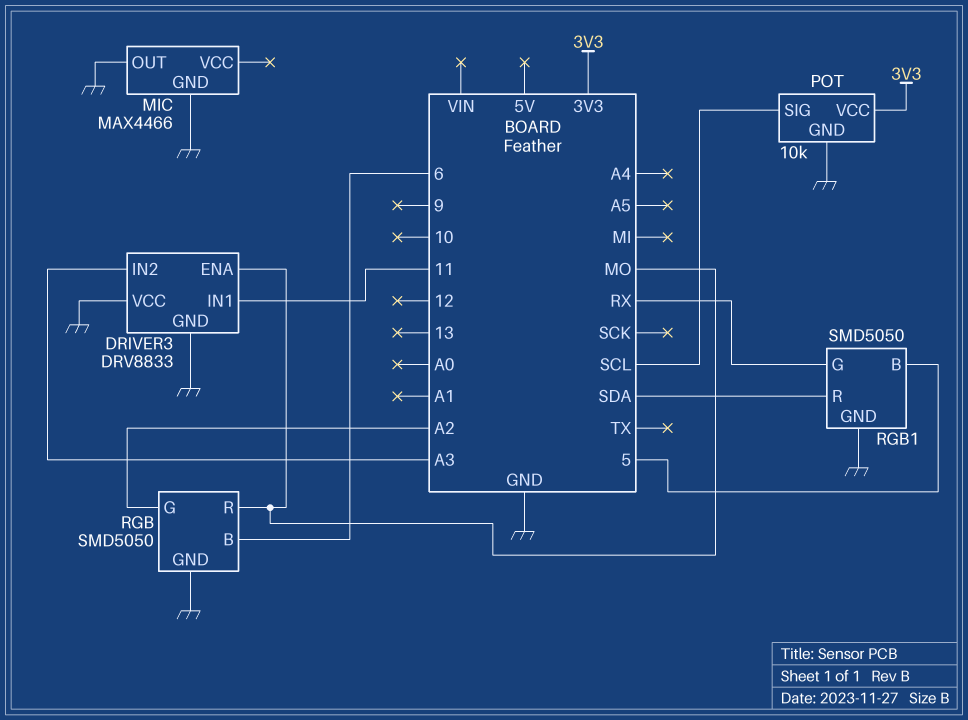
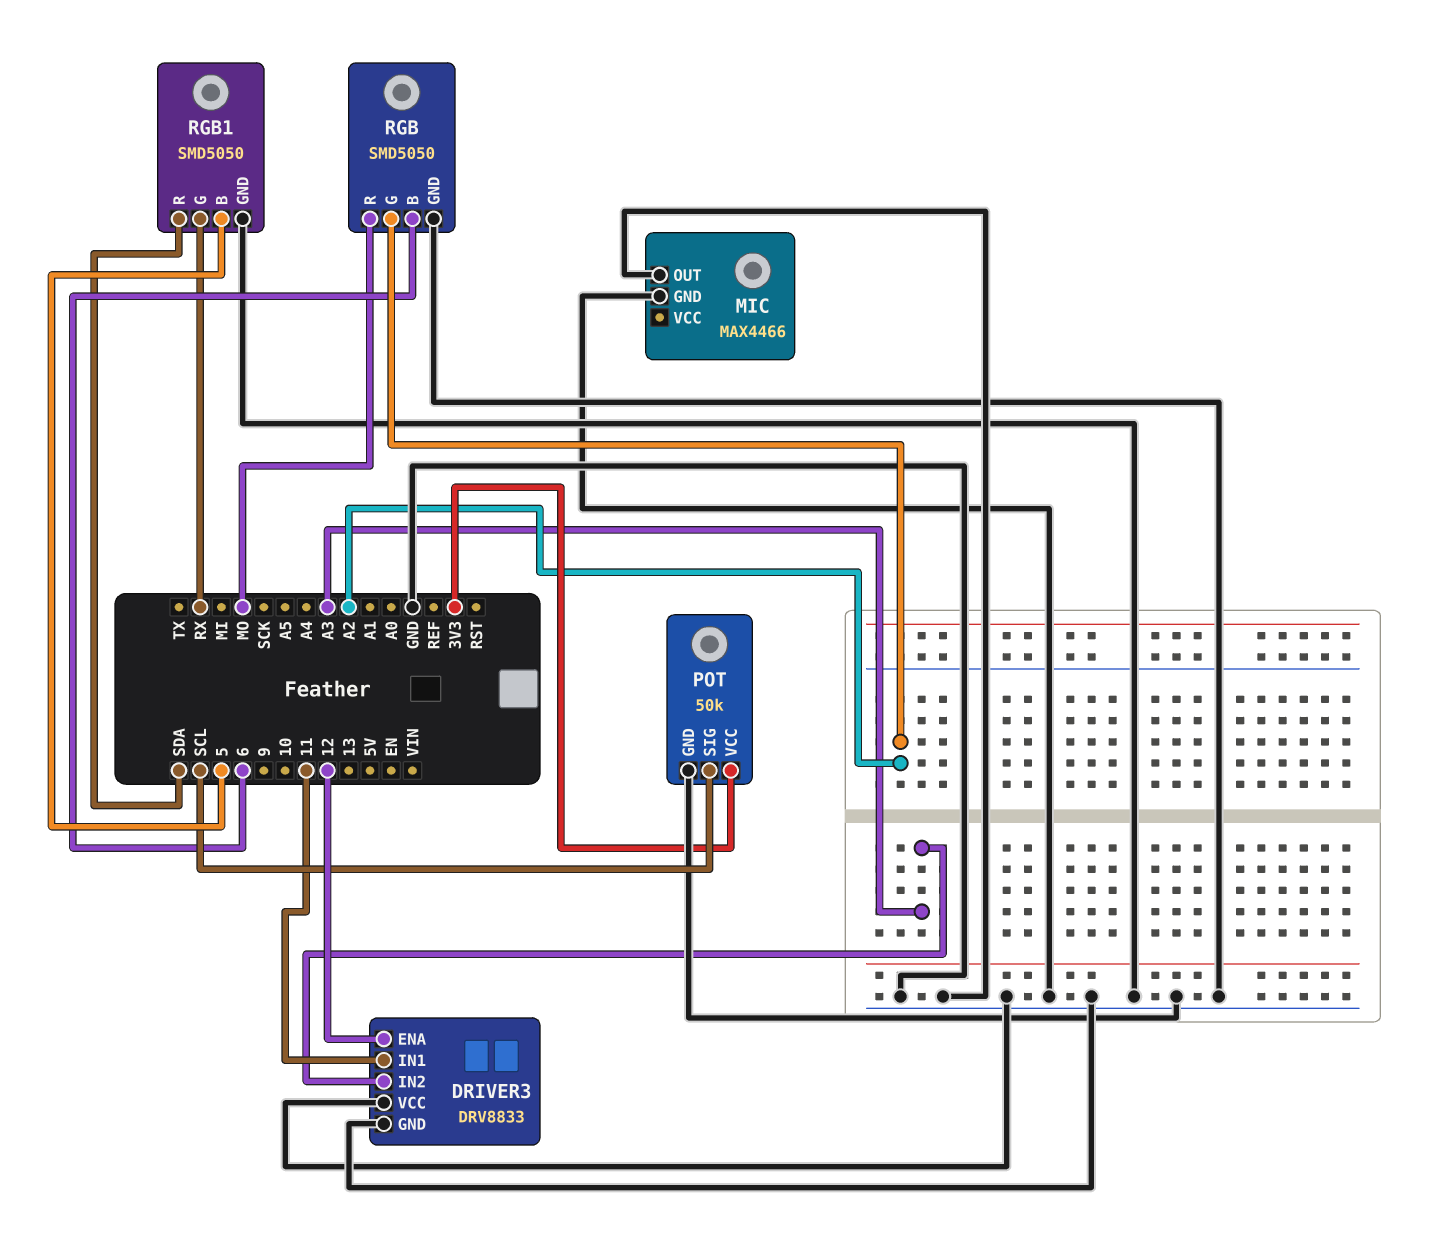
DRIVER3 pin ENA: MO -> 12
POT: 10k -> 50k

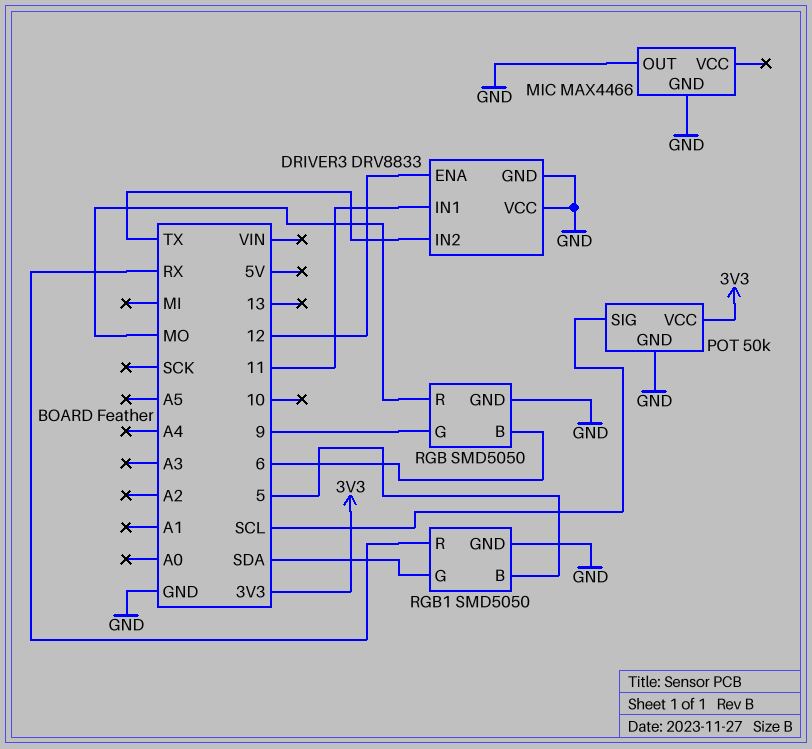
DRIVER3 pin IN2: A3 -> TX
RGB pin G: A2 -> 9
RGB1 pin G: RX -> SDA
RGB1 pin R: SDA -> RX

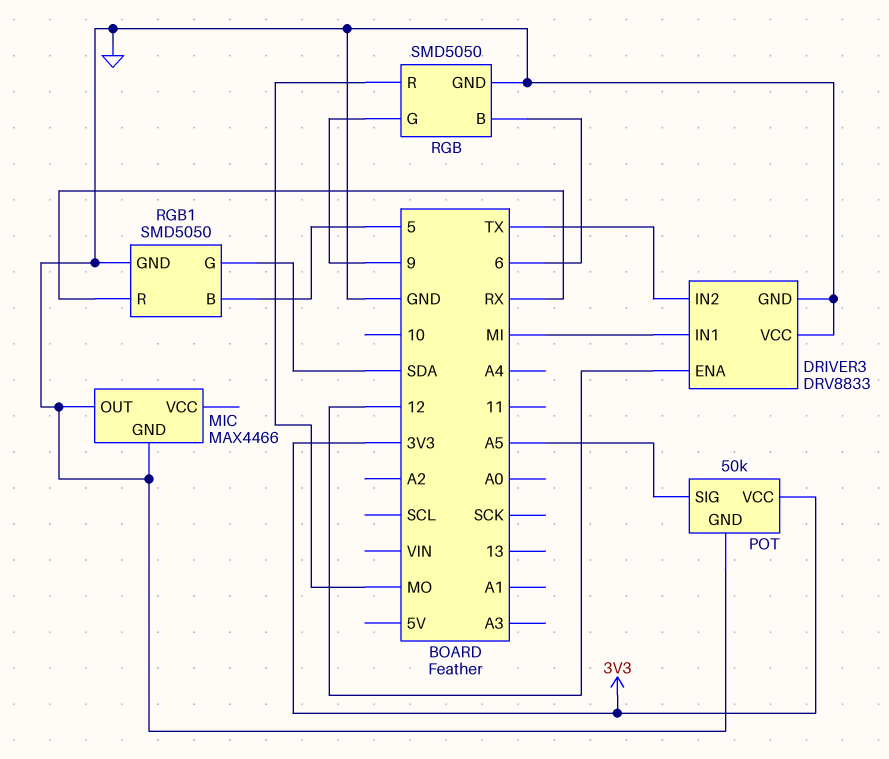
DRIVER3 pin IN1: 11 -> MI
POT pin SIG: SCL -> A5

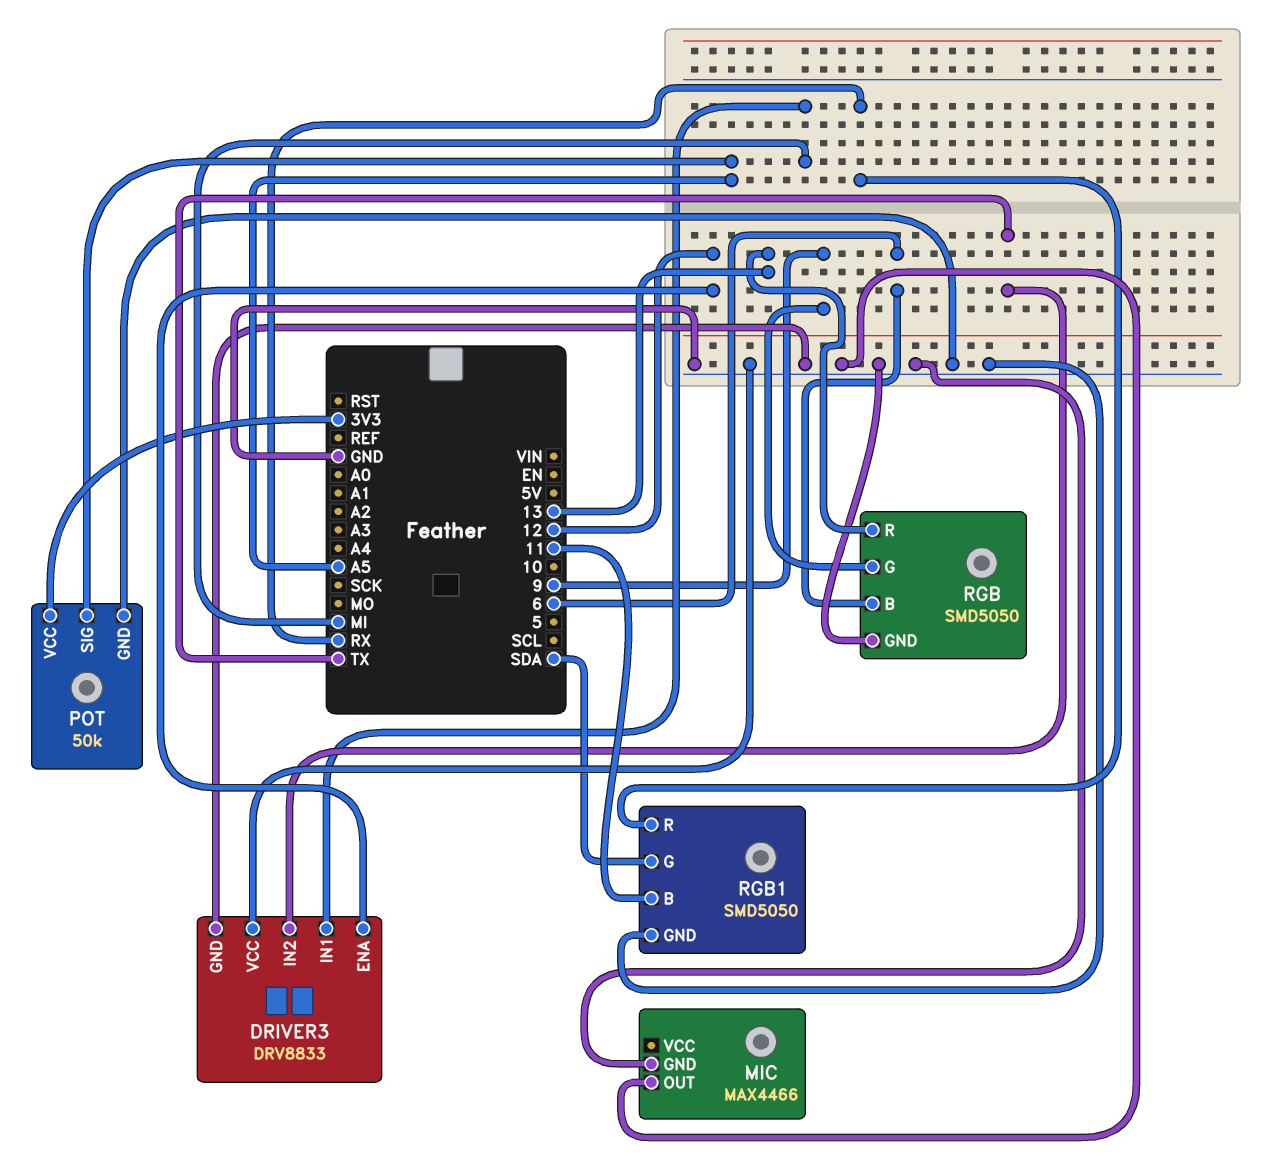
RGB pin R: MO -> 13
RGB1 pin B: 5 -> 11

